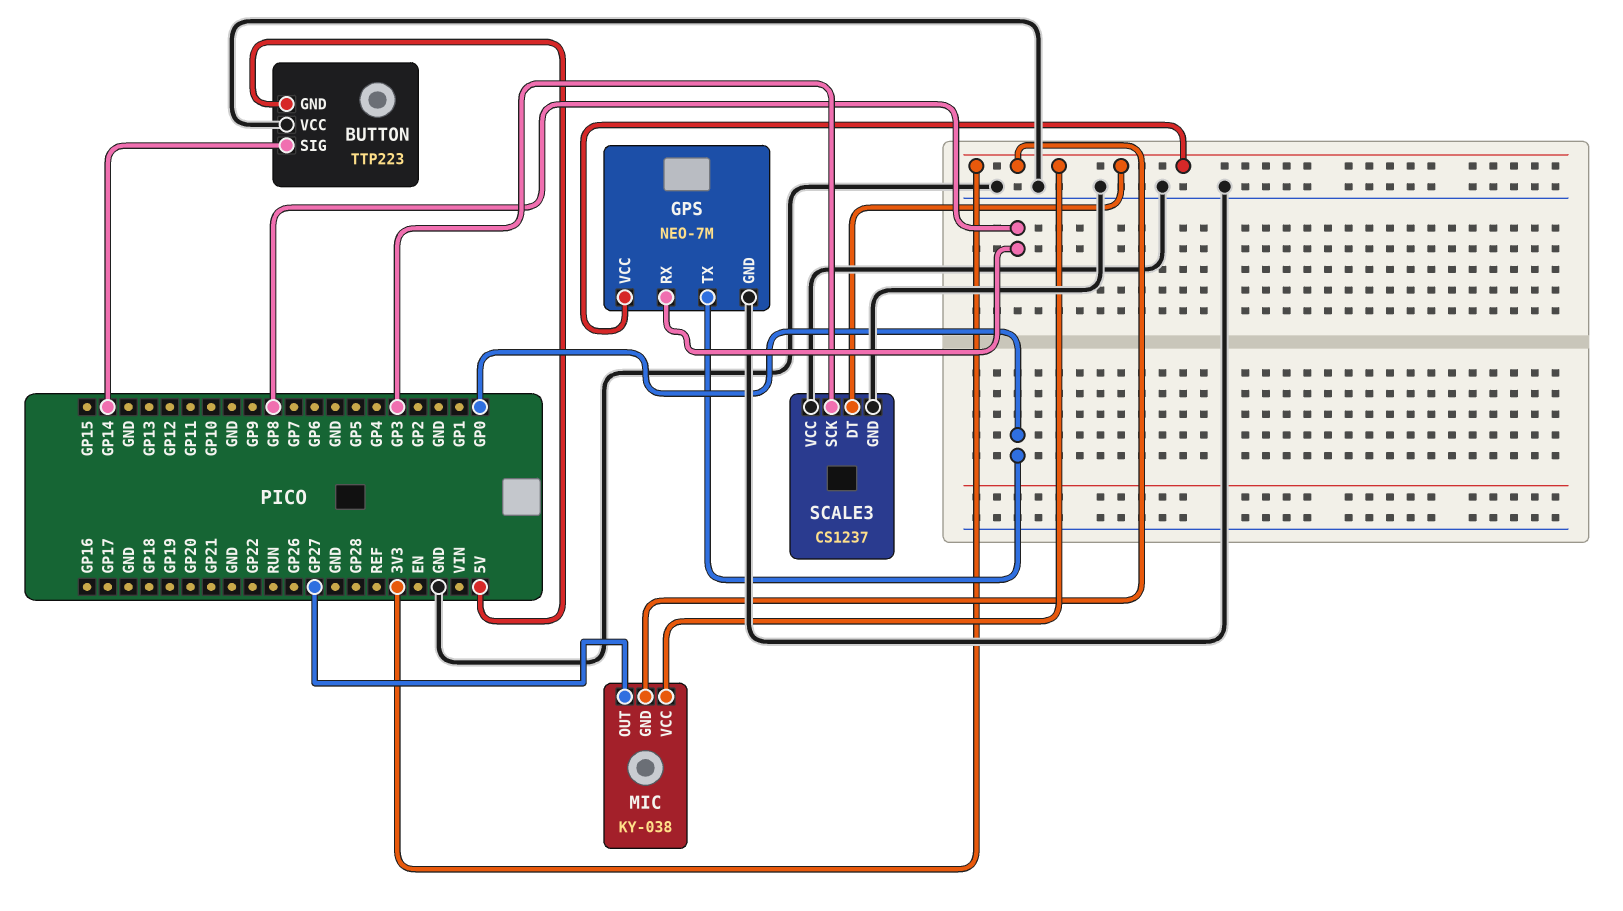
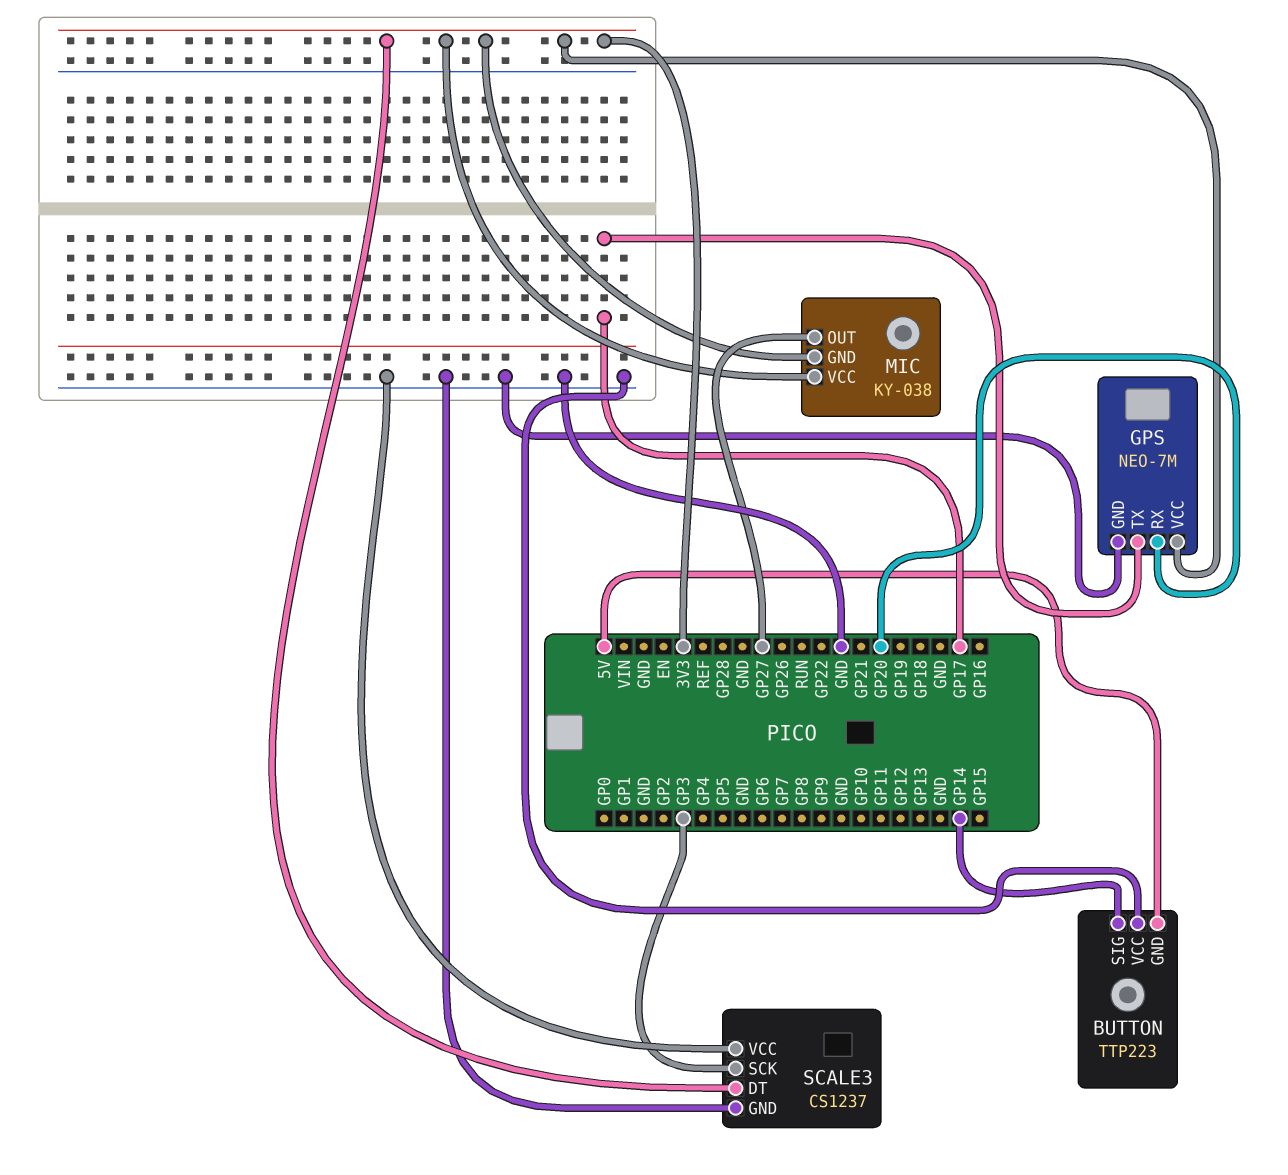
GPS pin RX: GP8 -> GP20
GPS pin TX: GP0 -> GP17

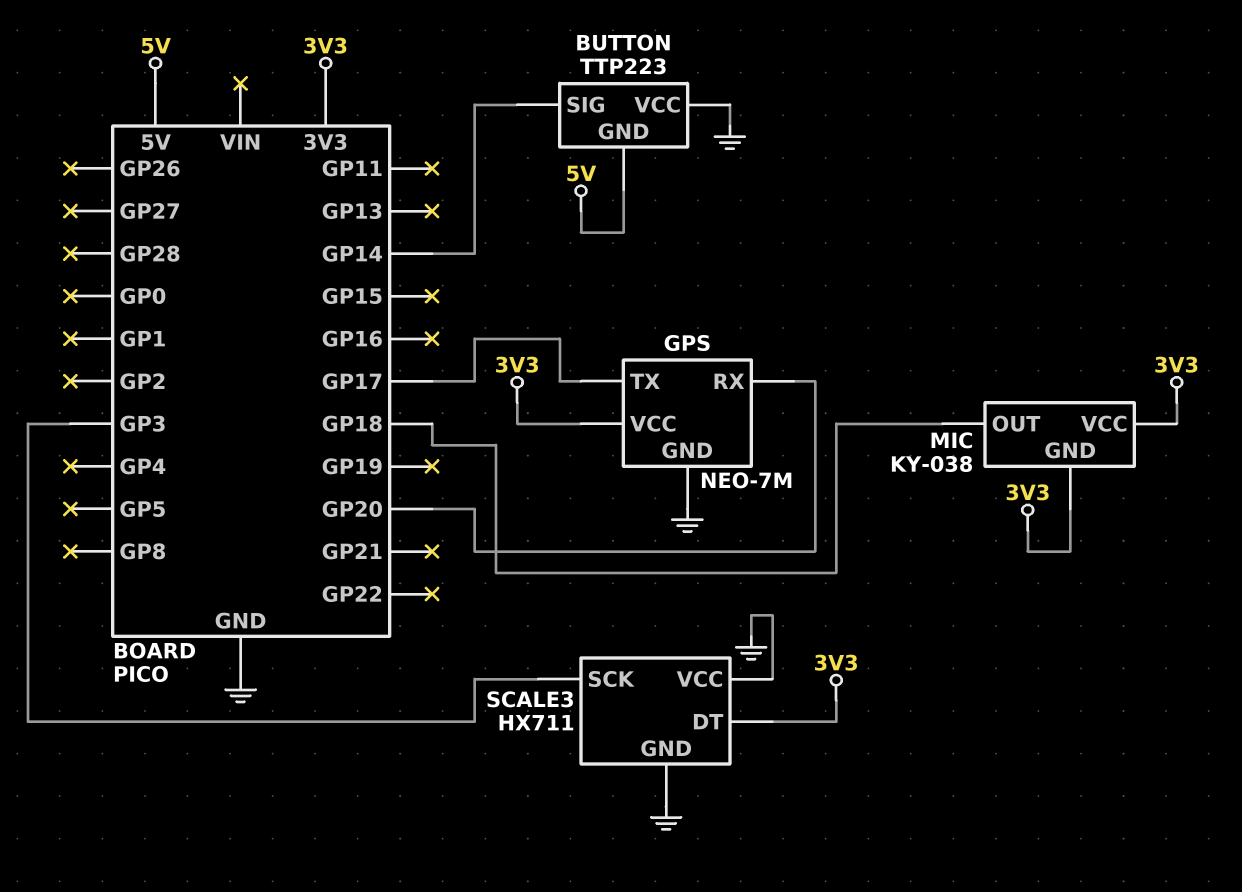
MIC pin OUT: GP27 -> GP18
SCALE3: CS1237 -> HX711

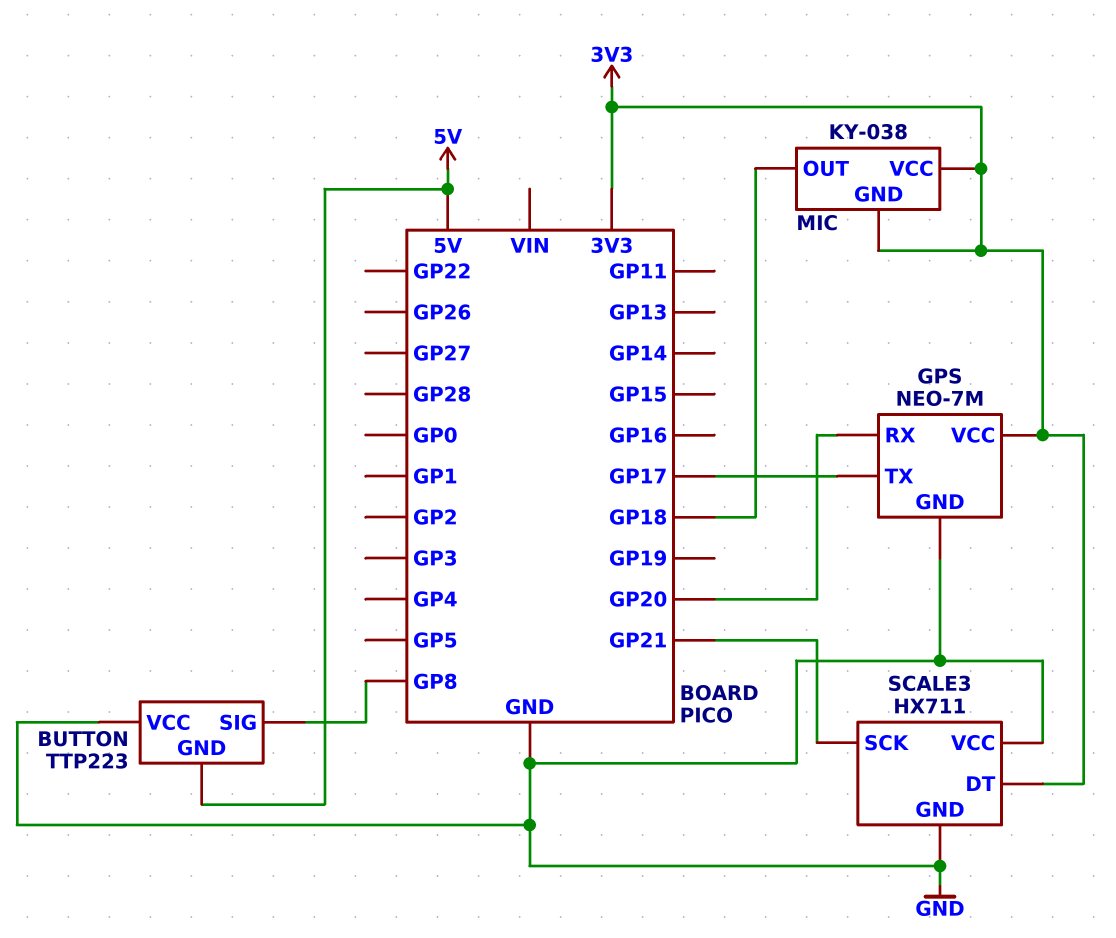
BUTTON pin SIG: GP14 -> GP8
SCALE3 pin SCK: GP3 -> GP21

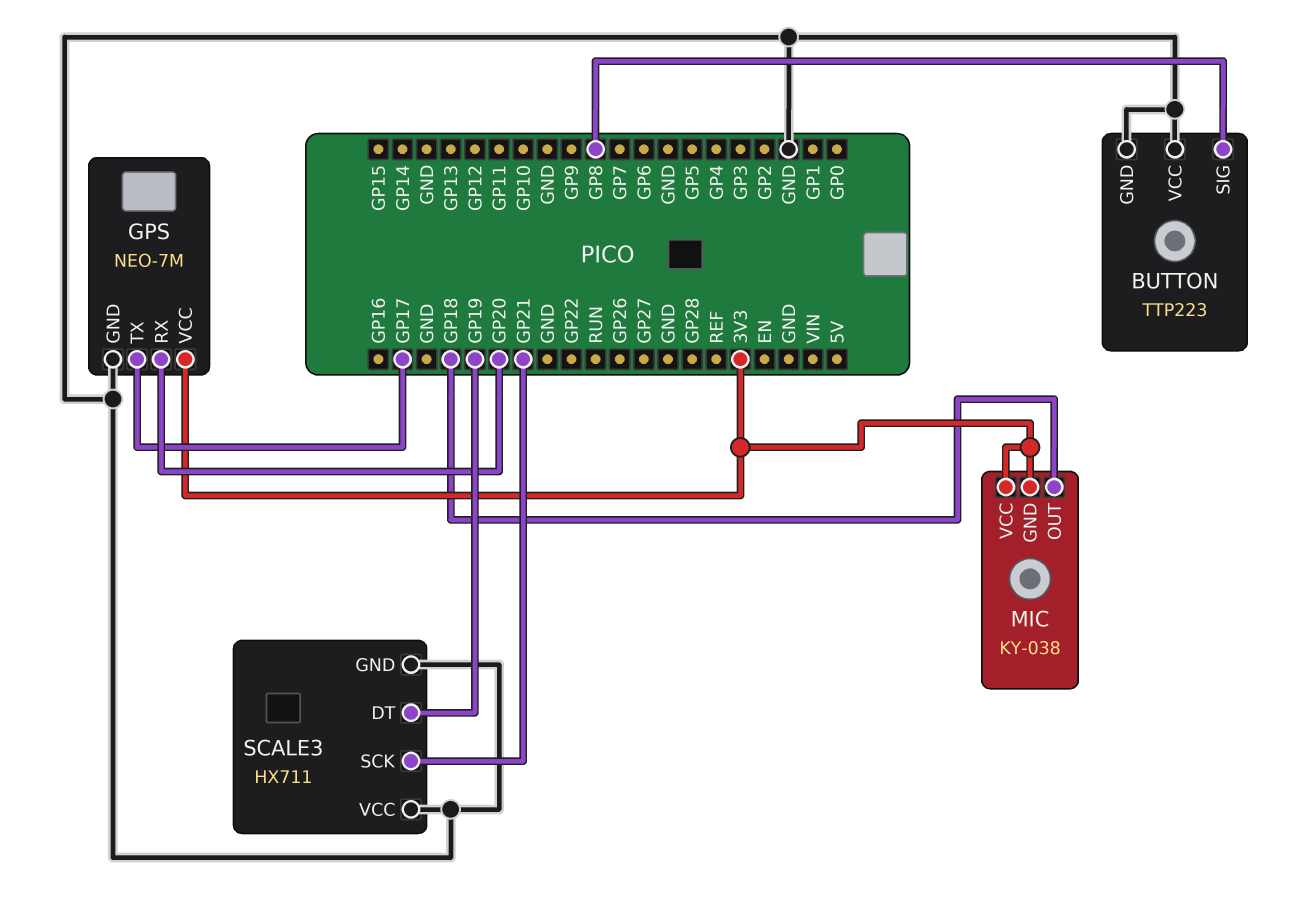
BUTTON pin GND: 5V -> GND
SCALE3 pin DT: 3V3 -> GP19

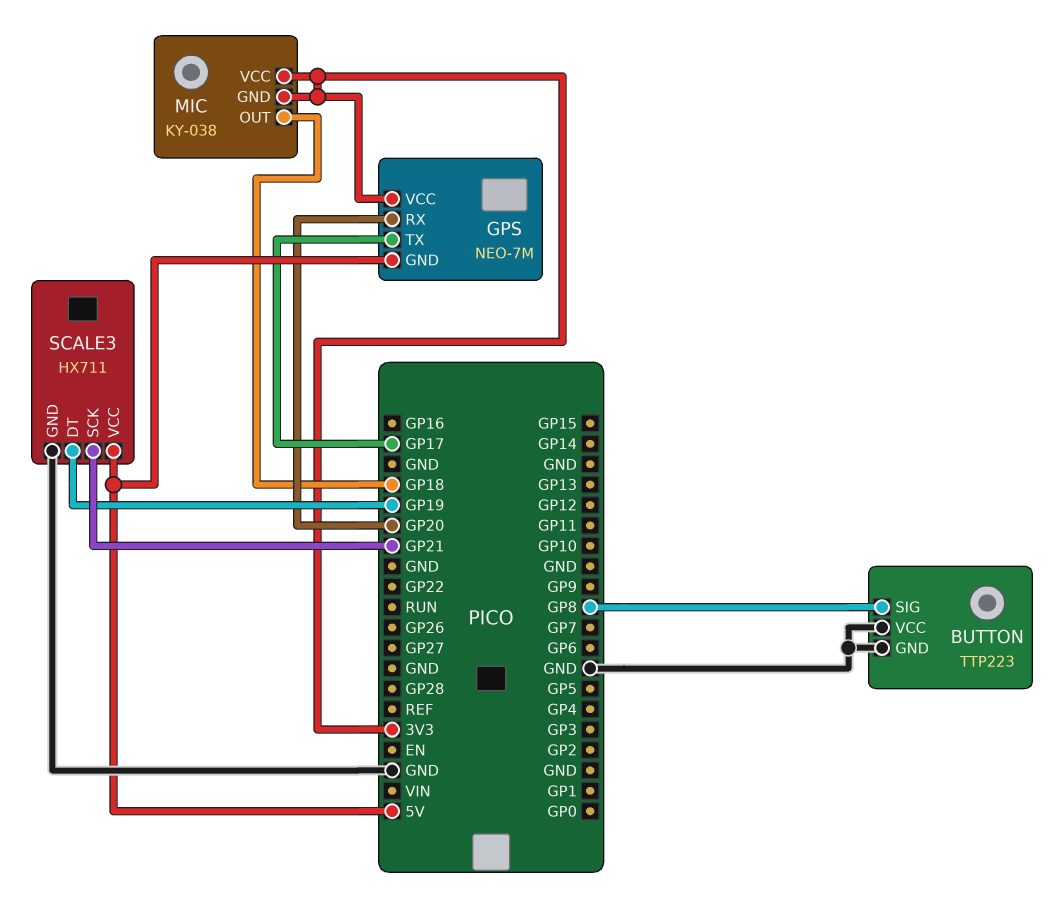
GPS pin GND: GND -> 5V
SCALE3 pin VCC: GND -> 5V

